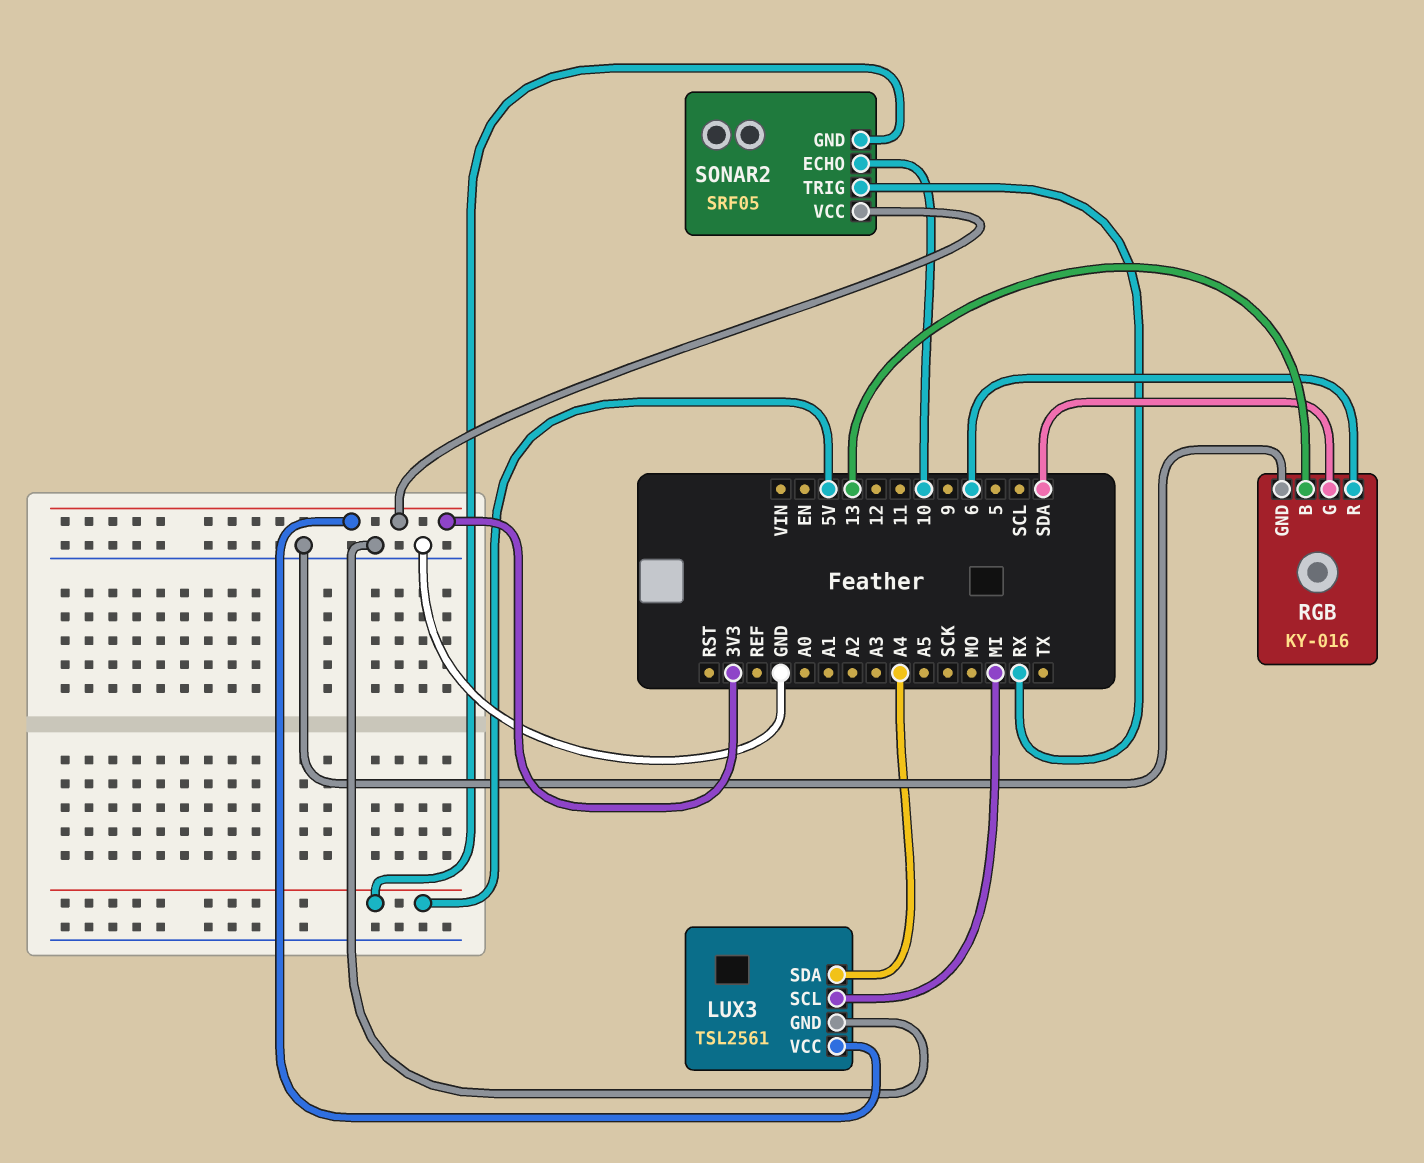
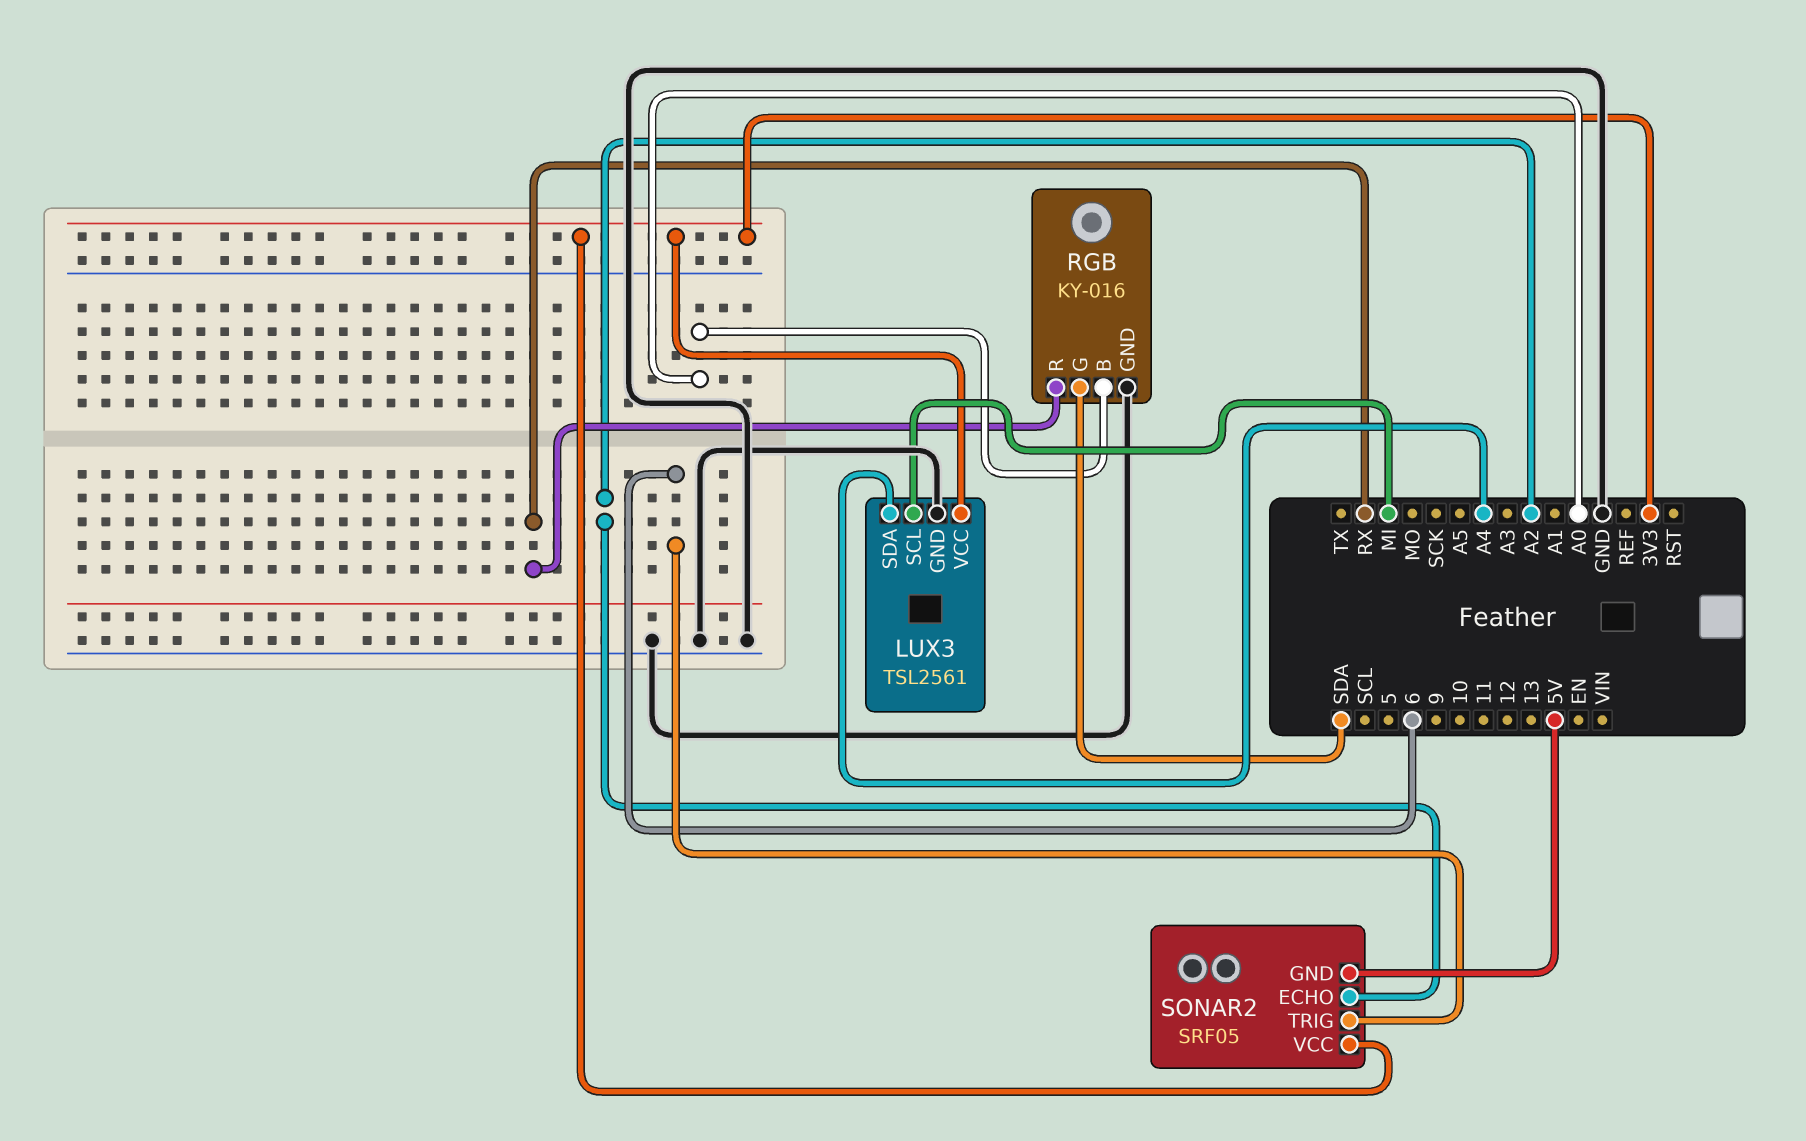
RGB pin B: 13 -> A0
RGB pin R: 6 -> RX
SONAR2 pin ECHO: 10 -> A2
SONAR2 pin TRIG: RX -> 6

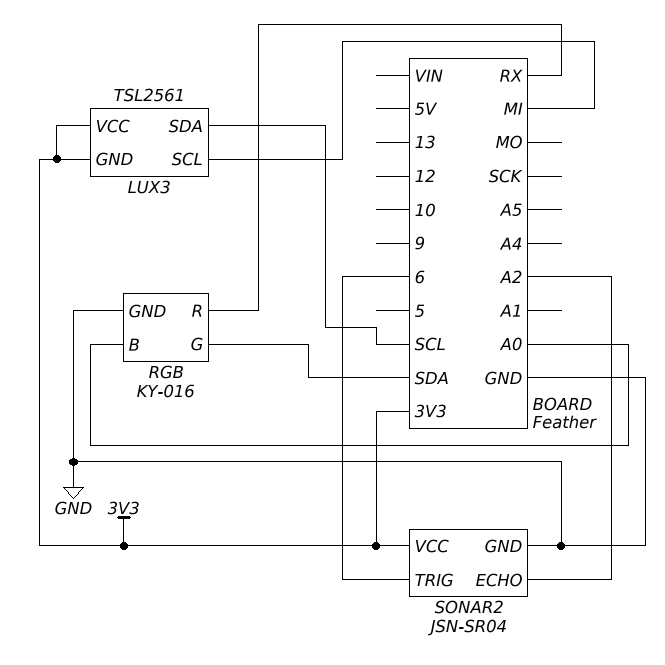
LUX3 pin GND: GND -> 3V3
LUX3 pin SDA: A4 -> SCL
SONAR2: SRF05 -> JSN-SR04
SONAR2 pin GND: 5V -> GND

